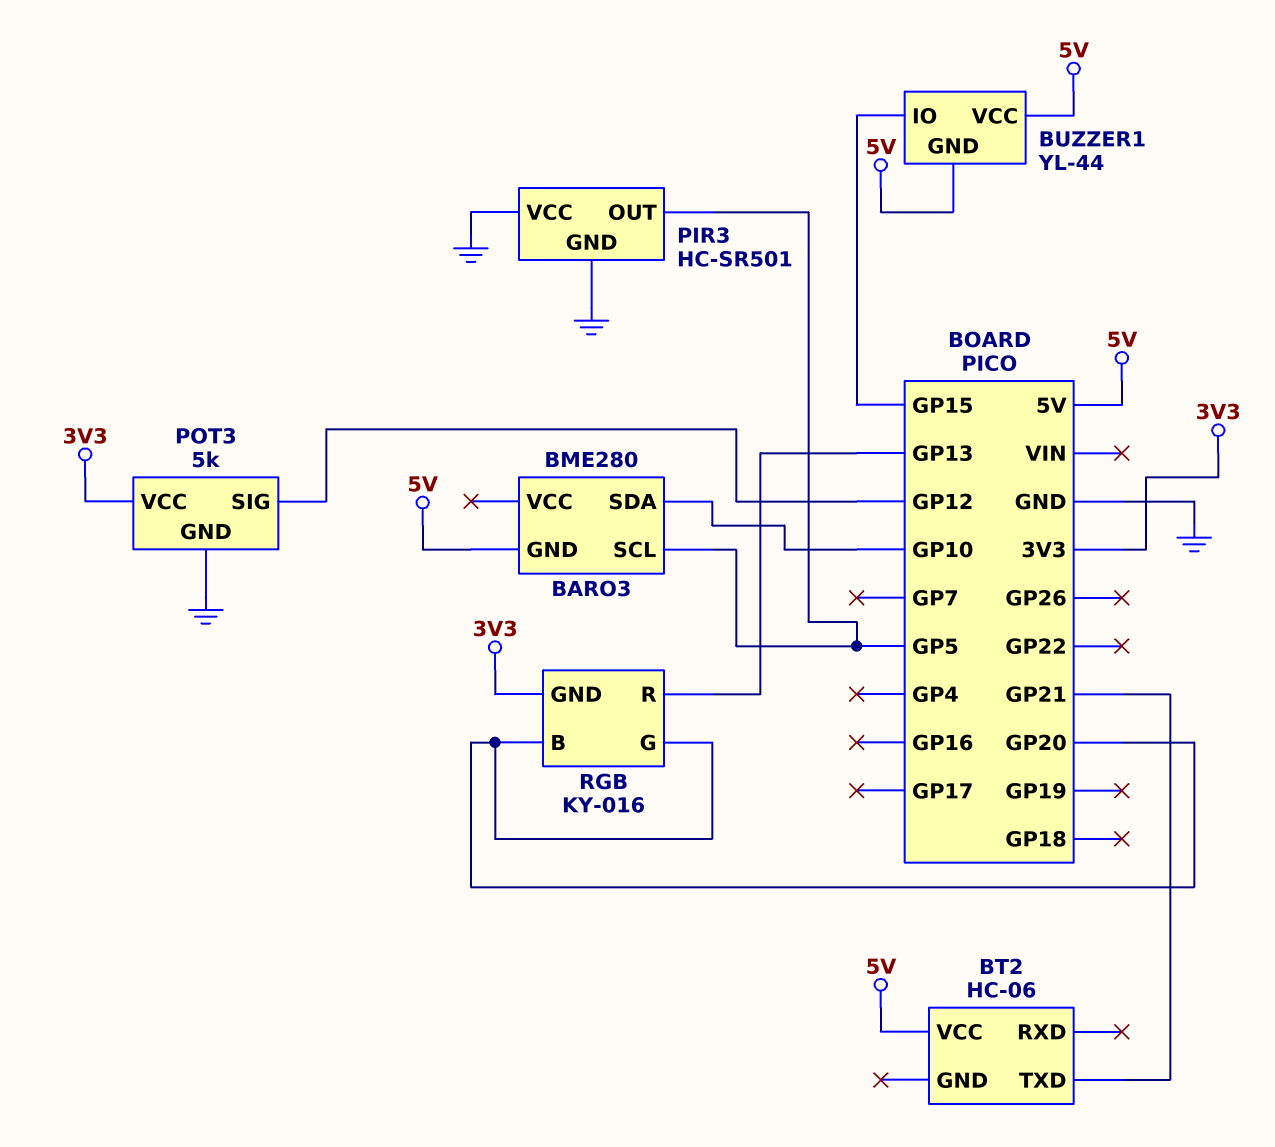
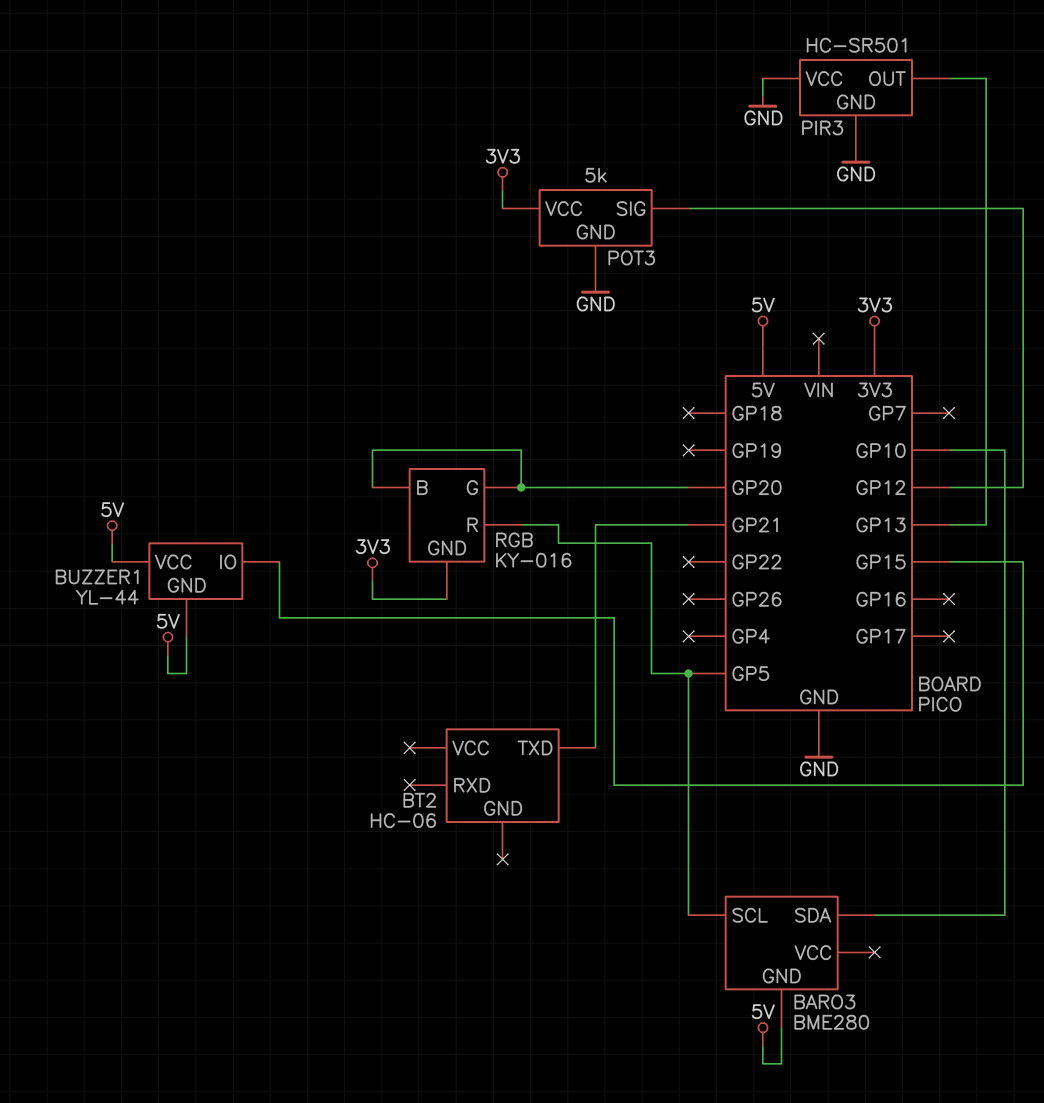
BT2 pin VCC: 5V -> none
PIR3 pin OUT: GP5 -> GP13
RGB pin R: GP13 -> GP5

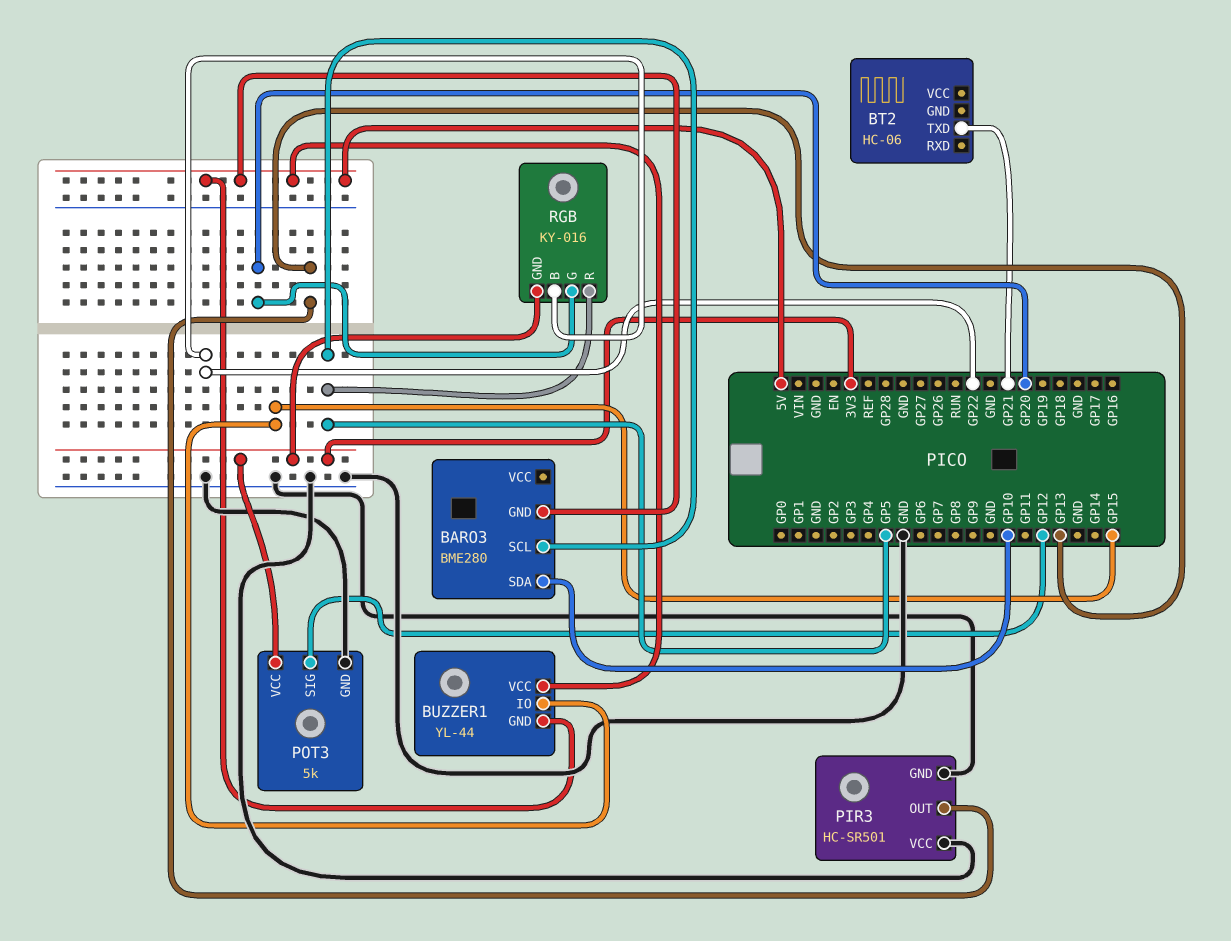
RGB pin B: GP20 -> GP22

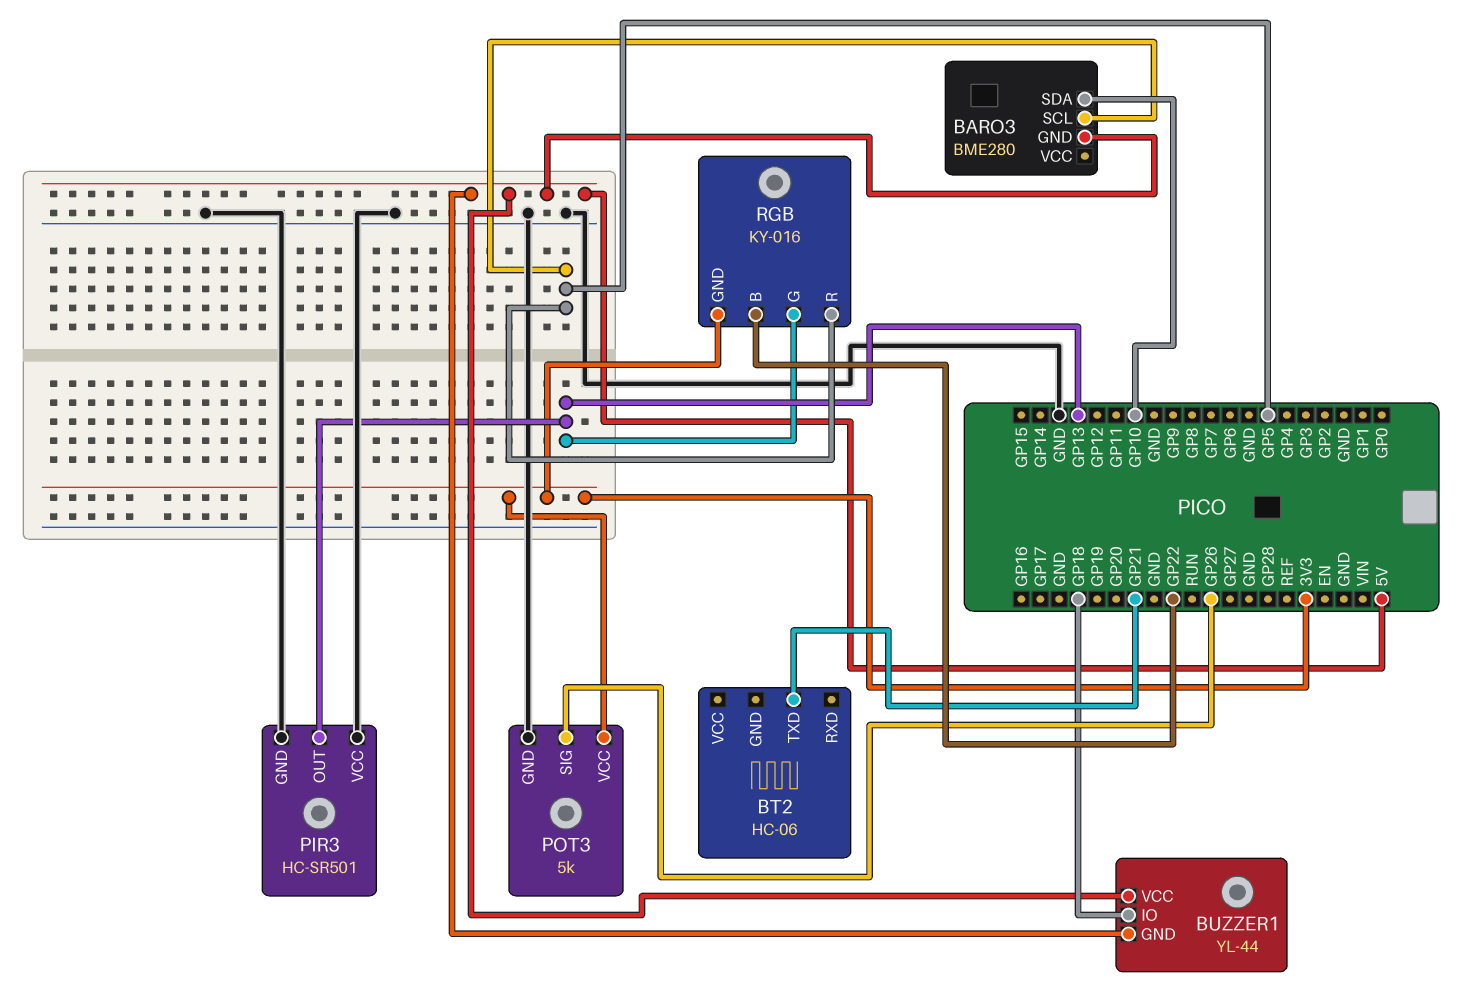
BUZZER1 pin IO: GP15 -> GP18
POT3 pin SIG: GP12 -> GP26
RGB pin G: GP20 -> GP13

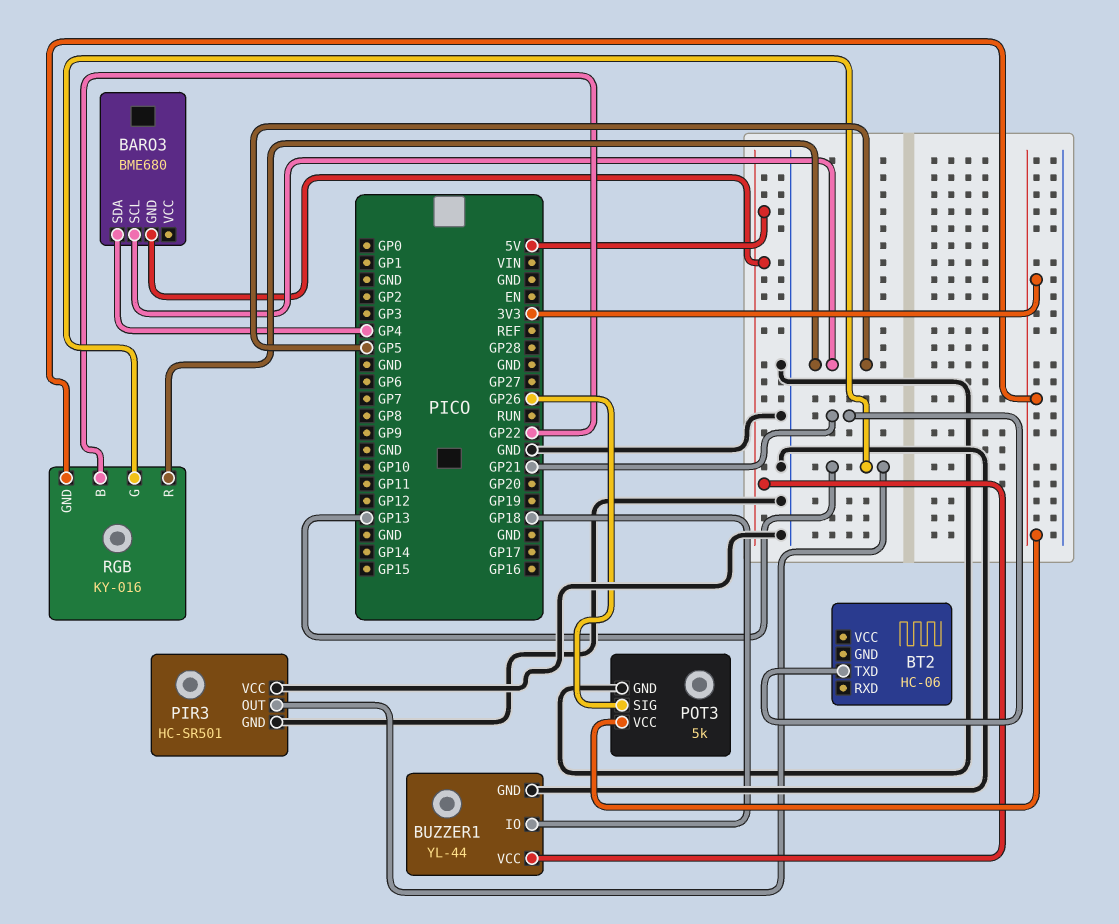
BARO3: BME280 -> BME680
BARO3 pin SDA: GP10 -> GP4
BUZZER1 pin GND: 5V -> GND

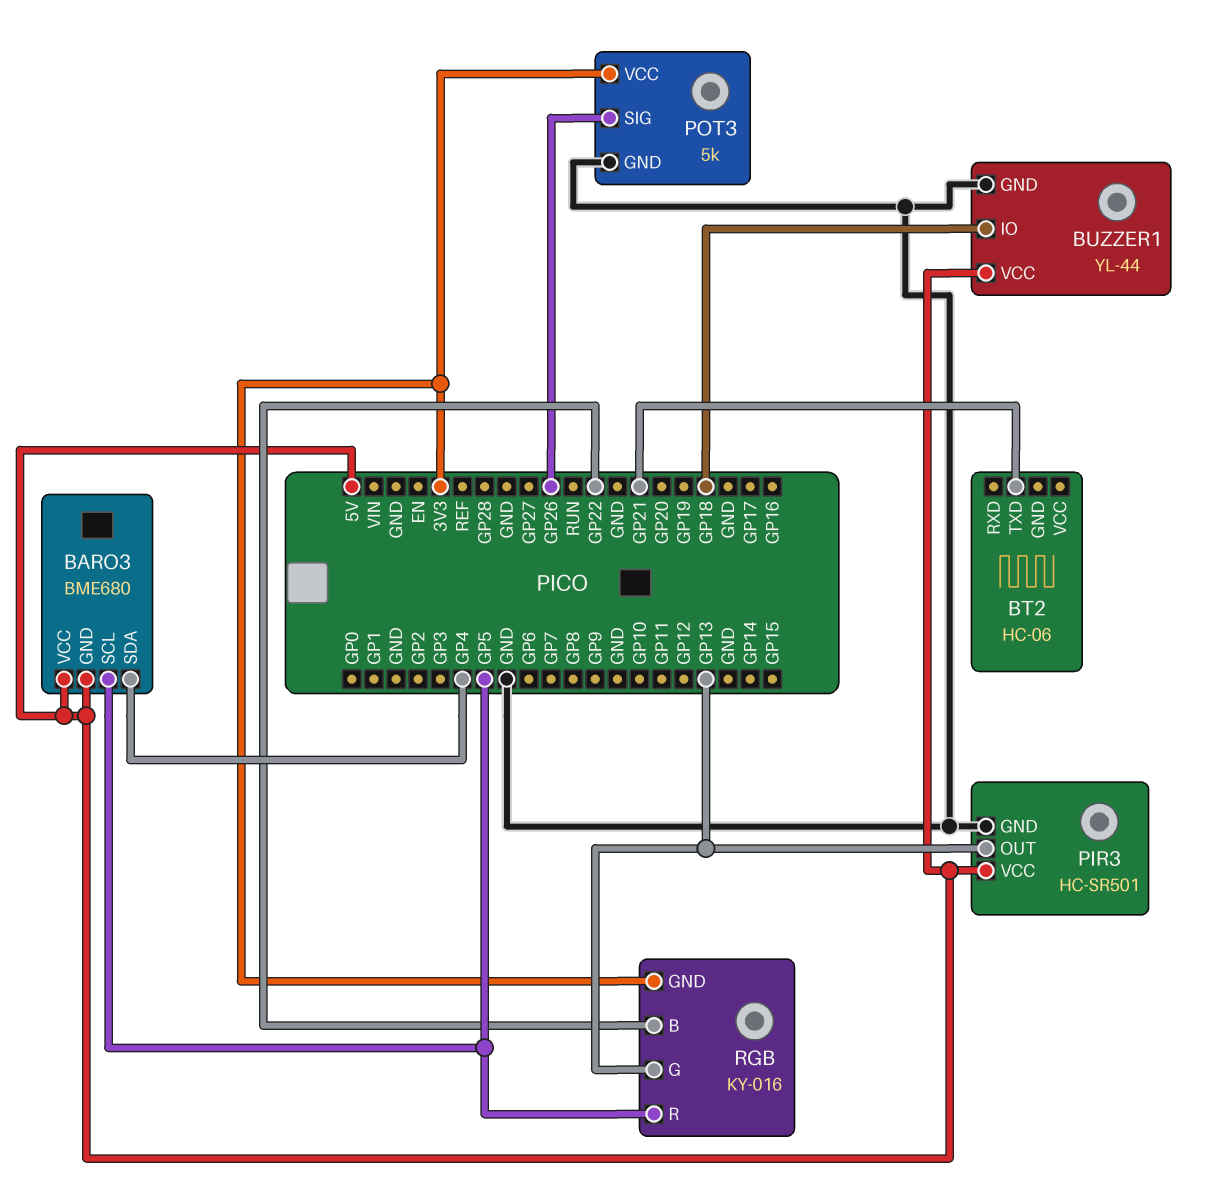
BARO3 pin VCC: none -> 5V
PIR3 pin VCC: GND -> 5V

